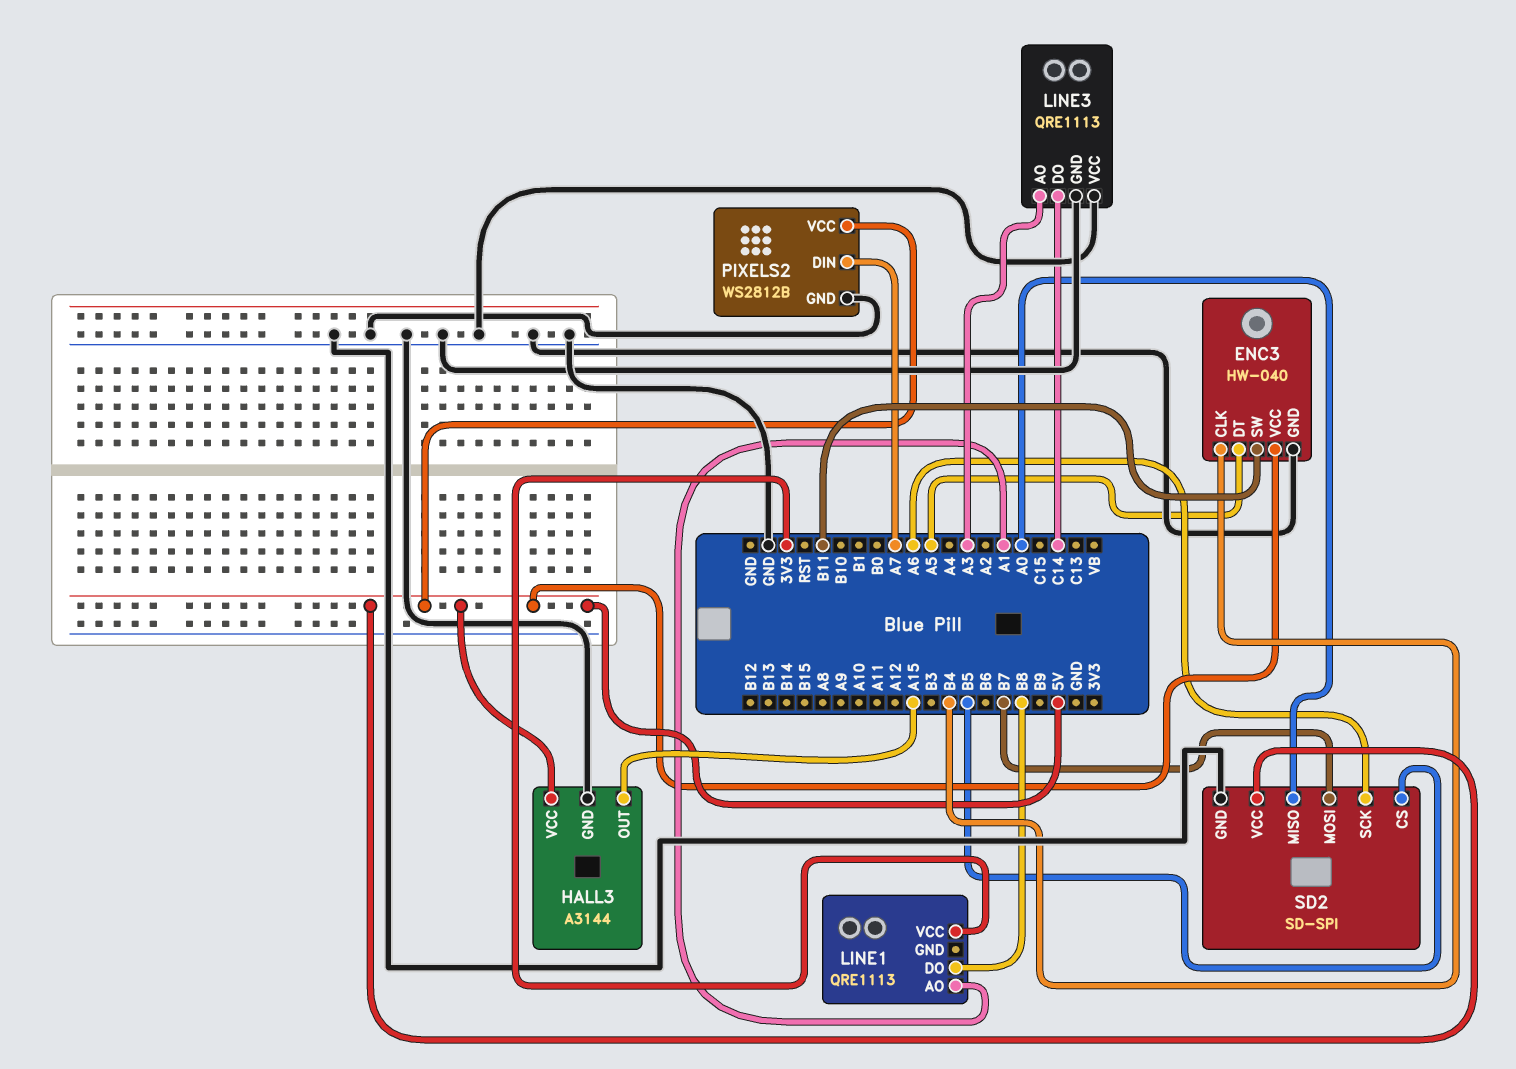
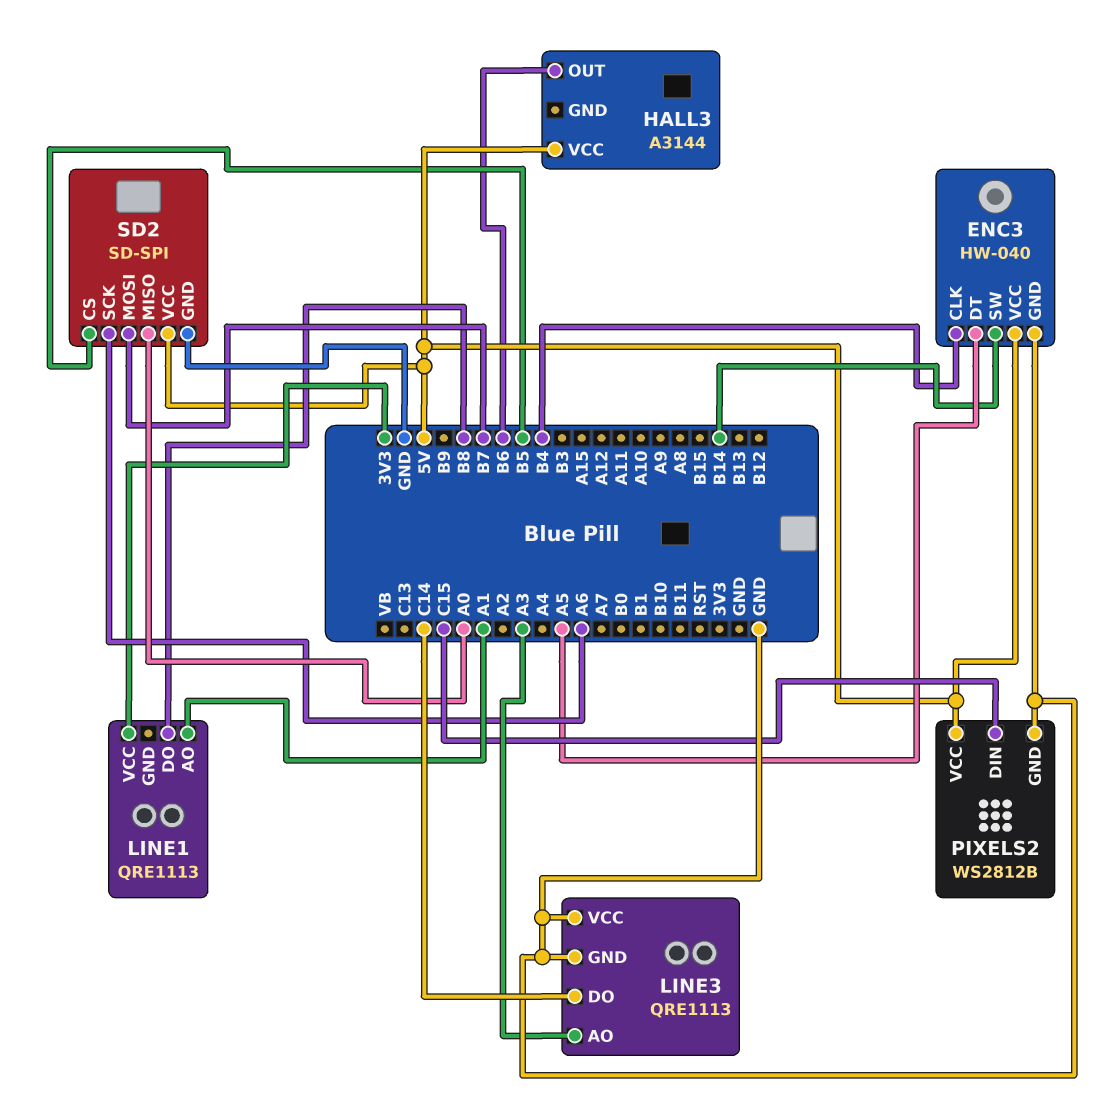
ENC3 pin SW: B11 -> B14
HALL3 pin GND: GND -> none
HALL3 pin OUT: A15 -> B6
PIXELS2 pin DIN: A7 -> C15

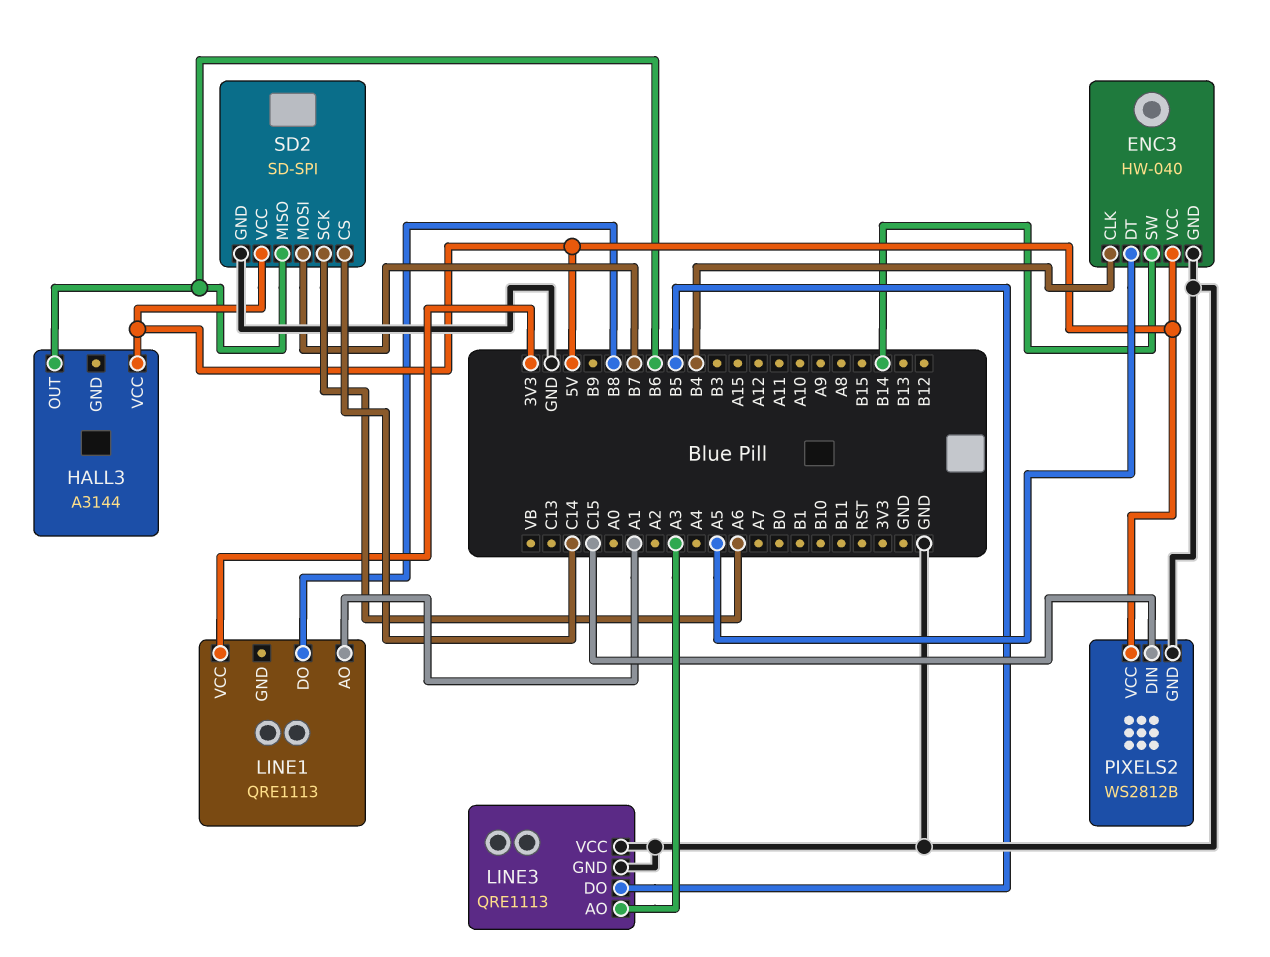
LINE3 pin DO: C14 -> B5
SD2 pin CS: B5 -> C14
SD2 pin MISO: A0 -> B6

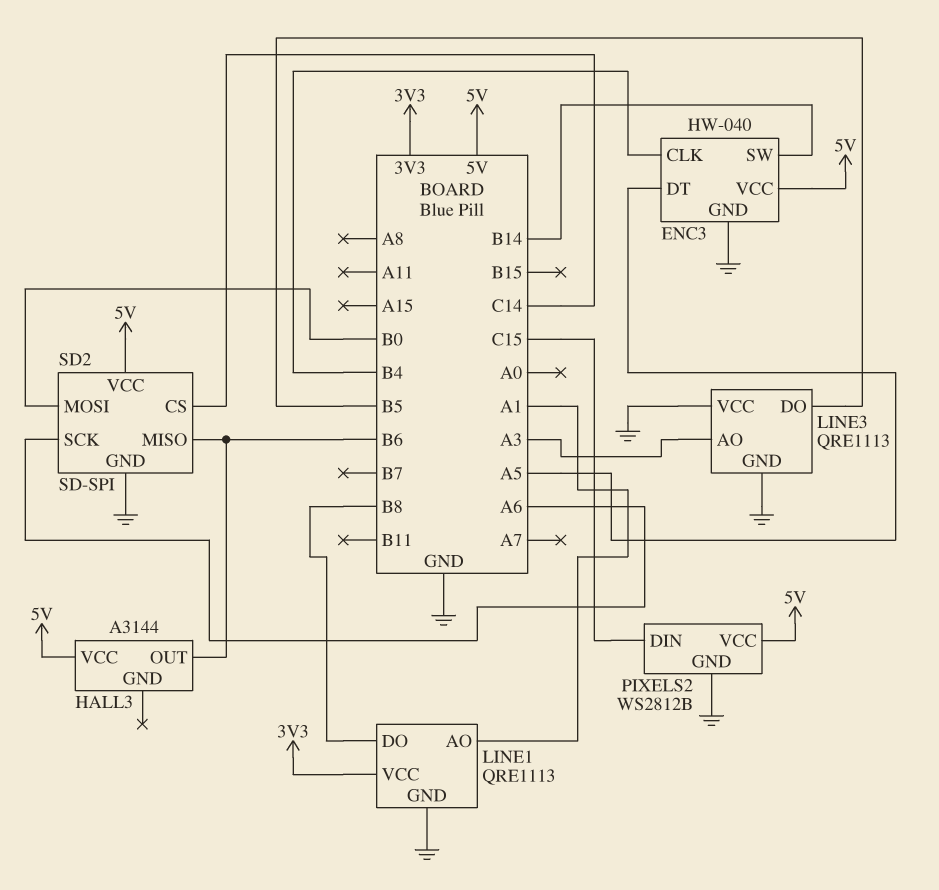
LINE1 pin GND: none -> GND
SD2 pin MOSI: B7 -> B0

